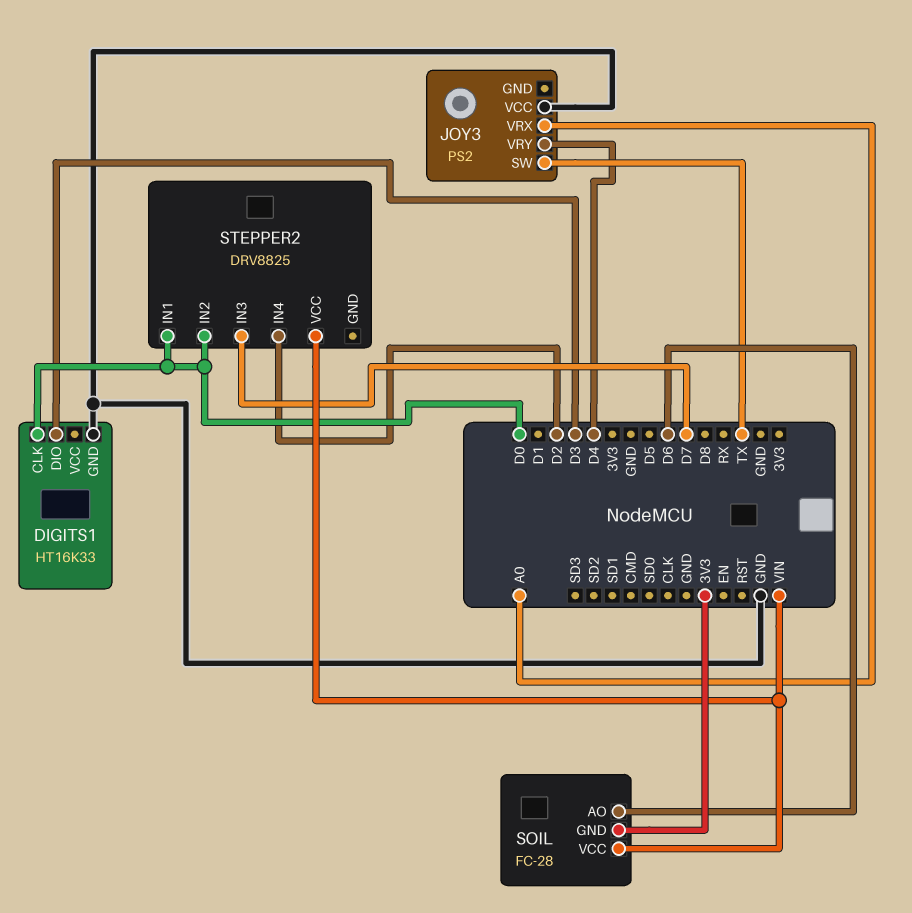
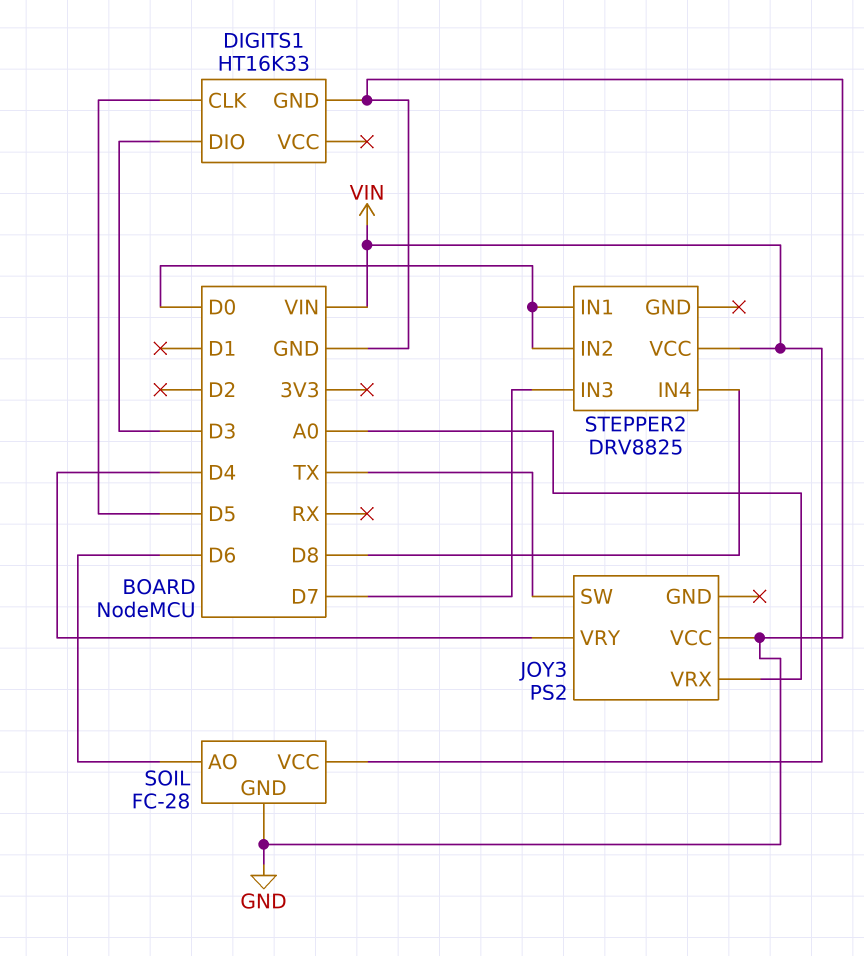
DIGITS1 pin CLK: D0 -> D5
SOIL pin GND: 3V3 -> GND
STEPPER2 pin IN4: D2 -> D8

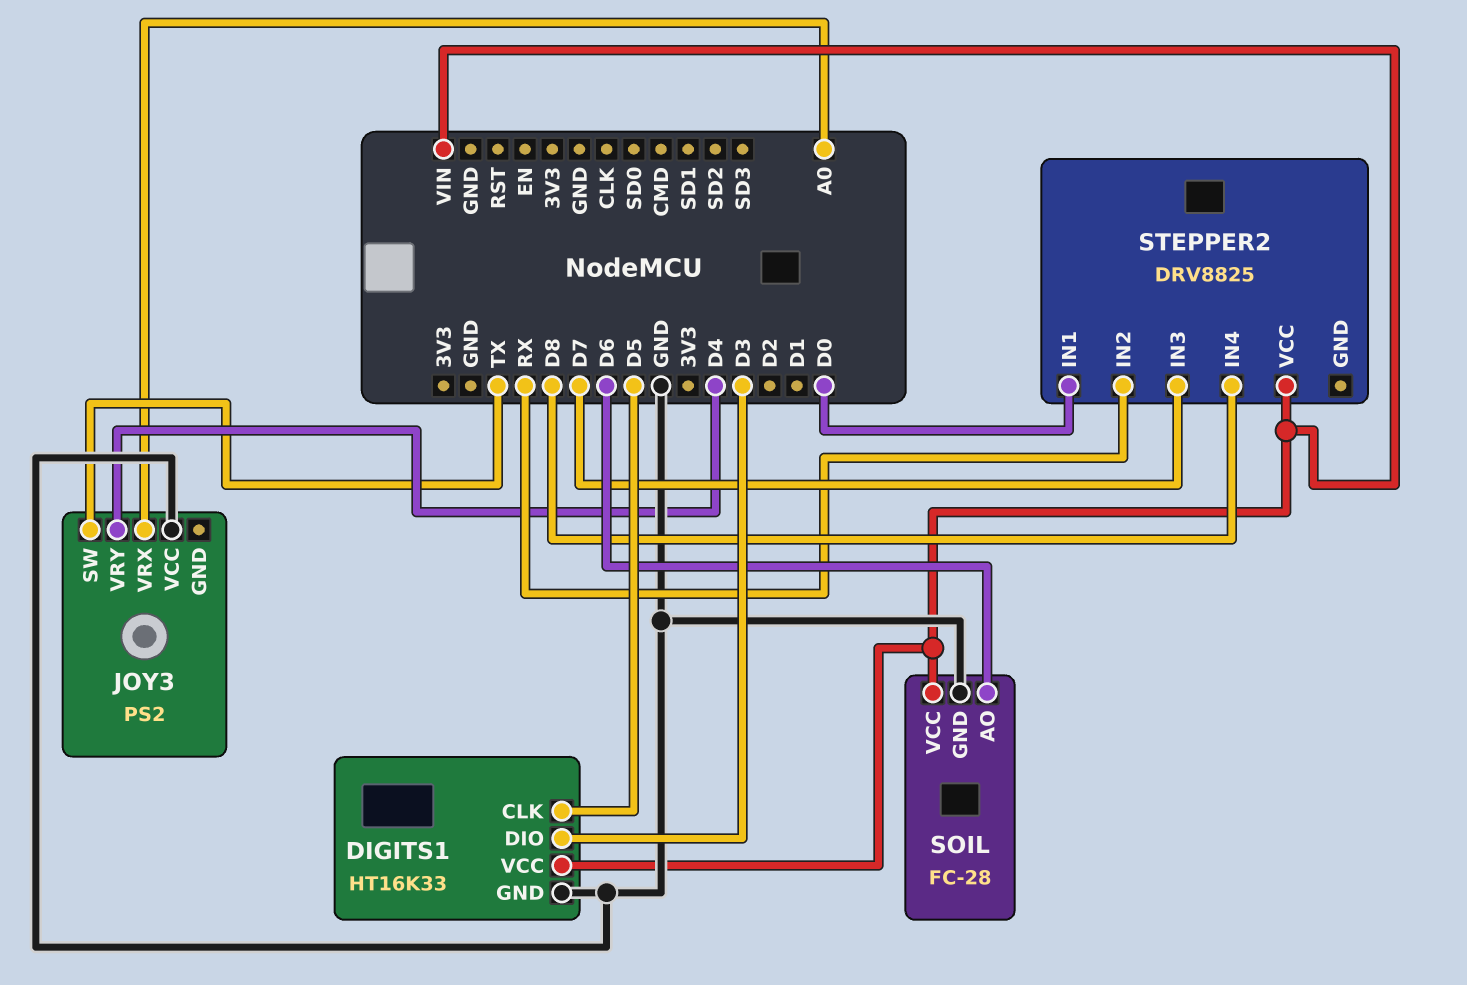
DIGITS1 pin VCC: none -> VIN
STEPPER2 pin IN2: D0 -> RX

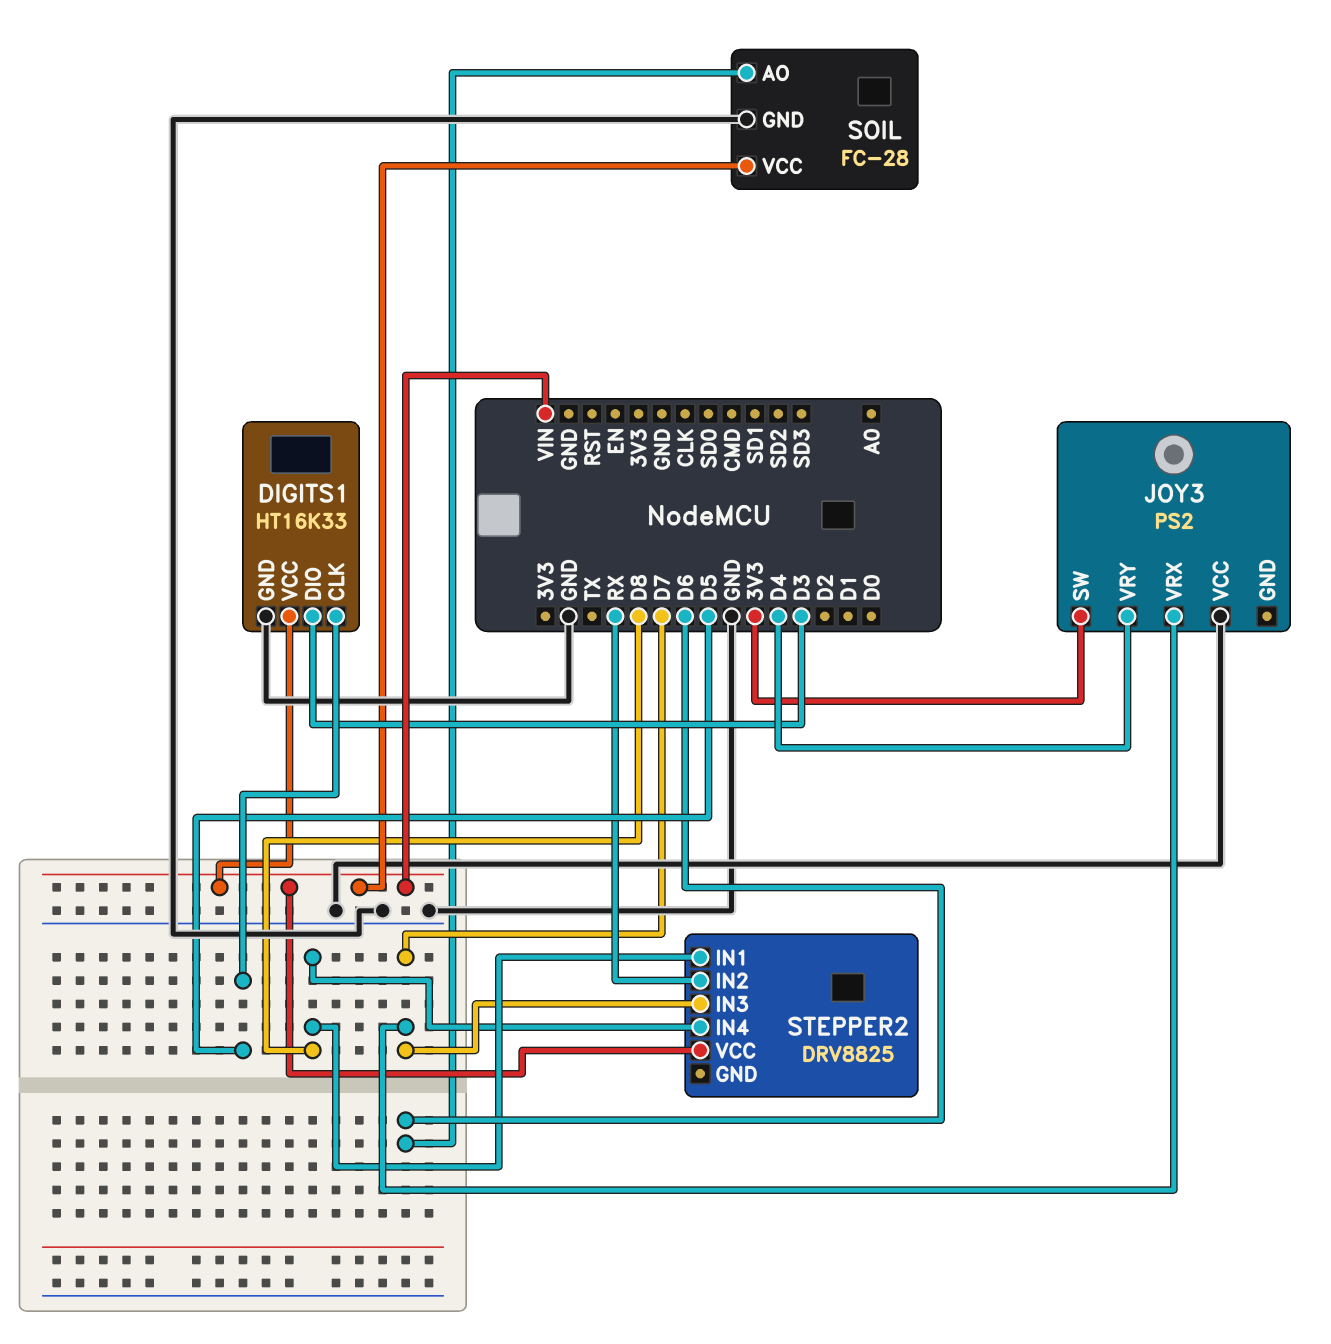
JOY3 pin SW: TX -> 3V3
JOY3 pin VRX: A0 -> D7
STEPPER2 pin IN1: D0 -> D8

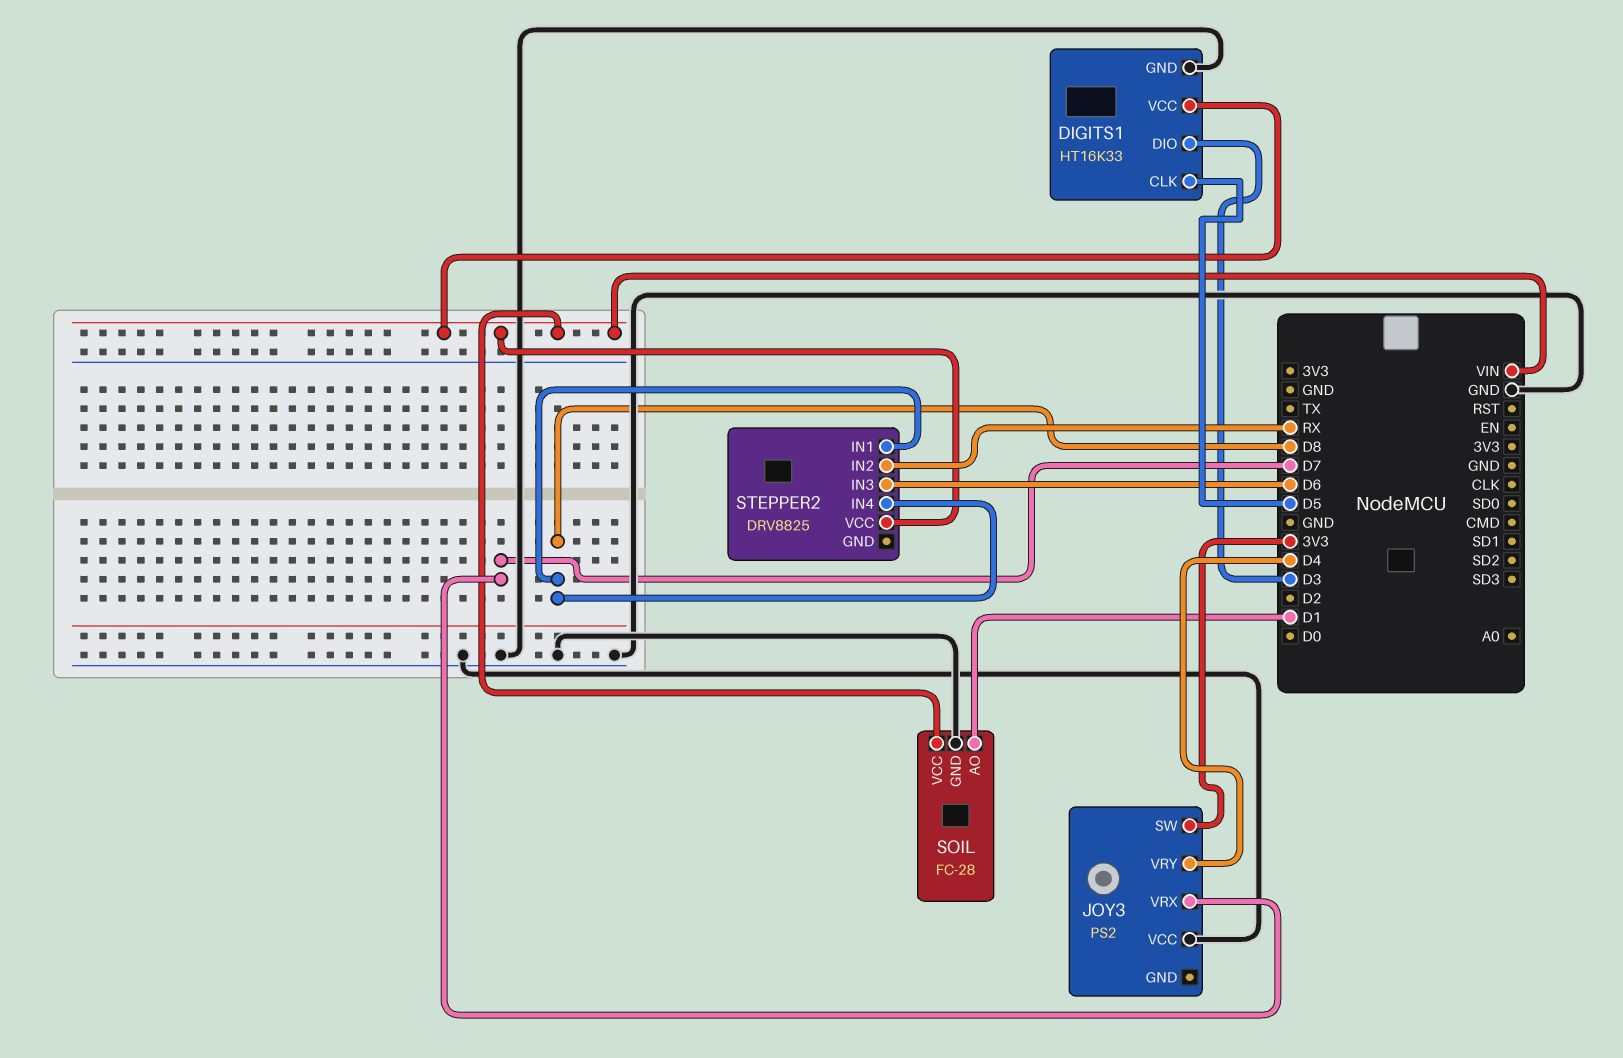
SOIL pin AO: D6 -> D1
STEPPER2 pin IN3: D7 -> D6

